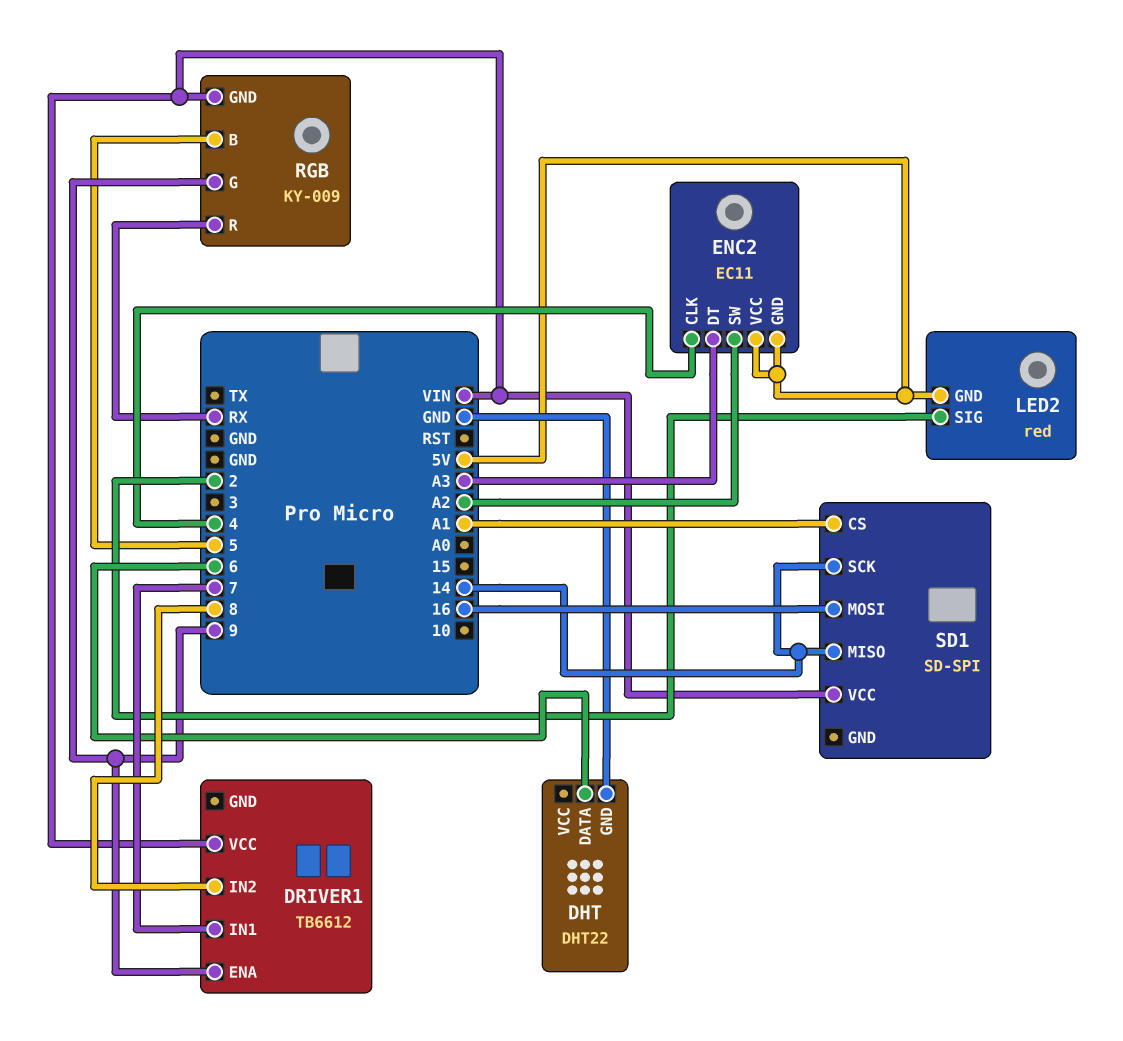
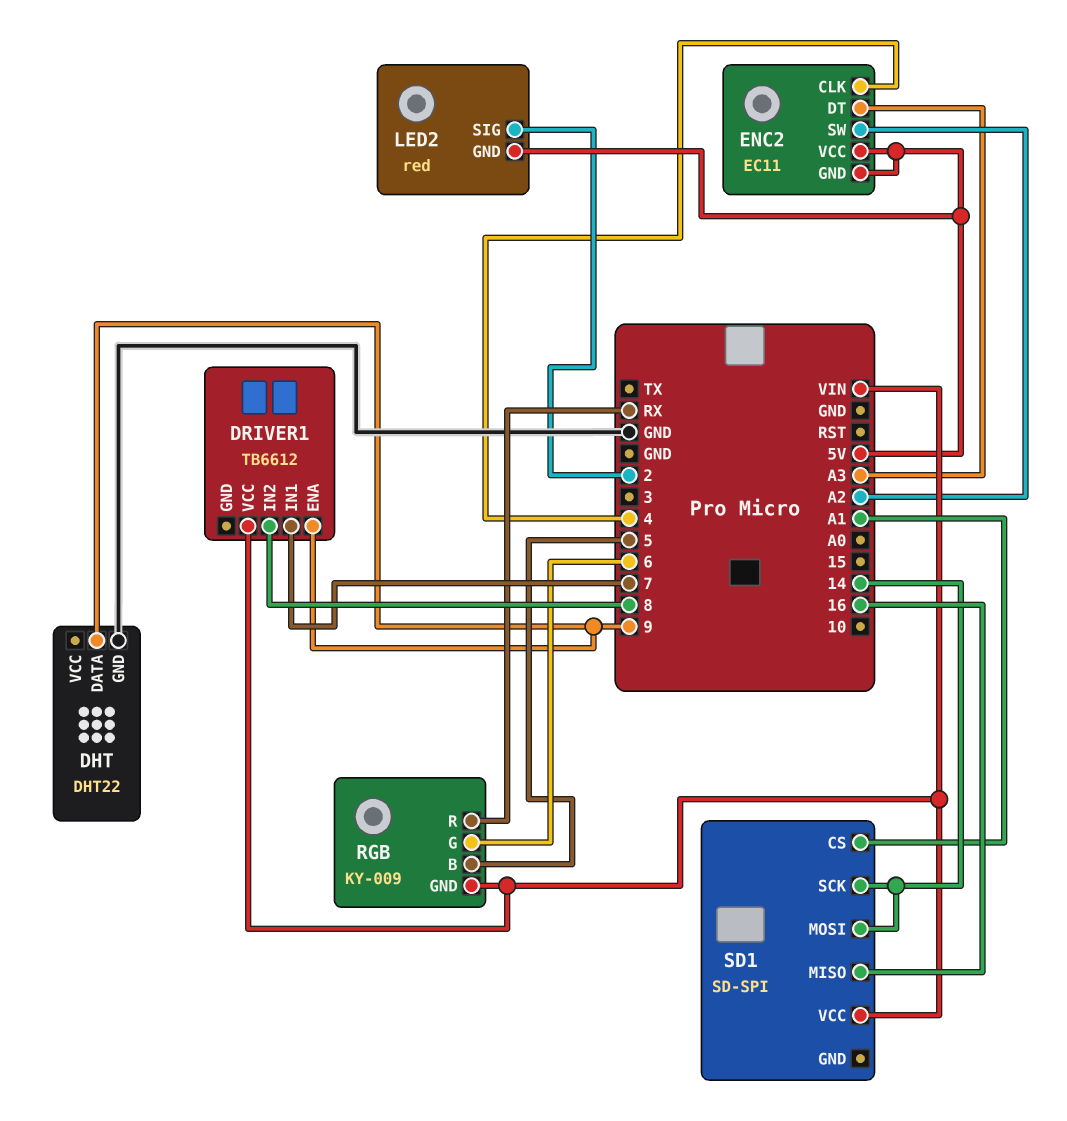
DHT pin DATA: 6 -> 9
RGB pin G: 9 -> 6
SD1 pin MISO: 14 -> 16
SD1 pin MOSI: 16 -> 14

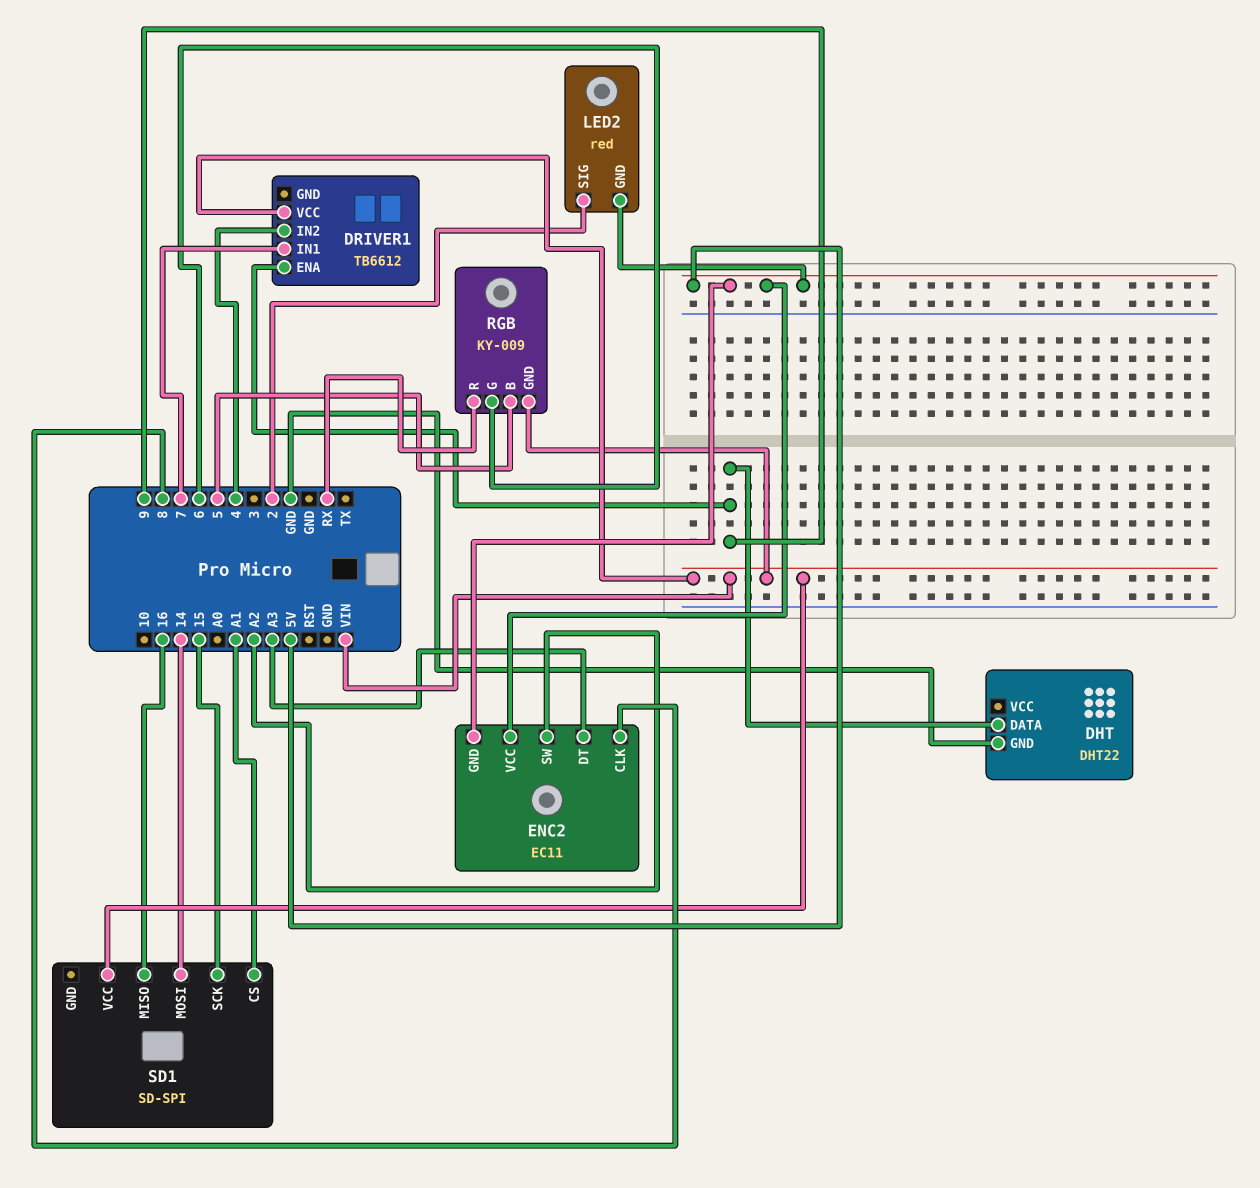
DRIVER1 pin IN2: 8 -> 4
ENC2 pin CLK: 4 -> 8
SD1 pin SCK: 14 -> 15

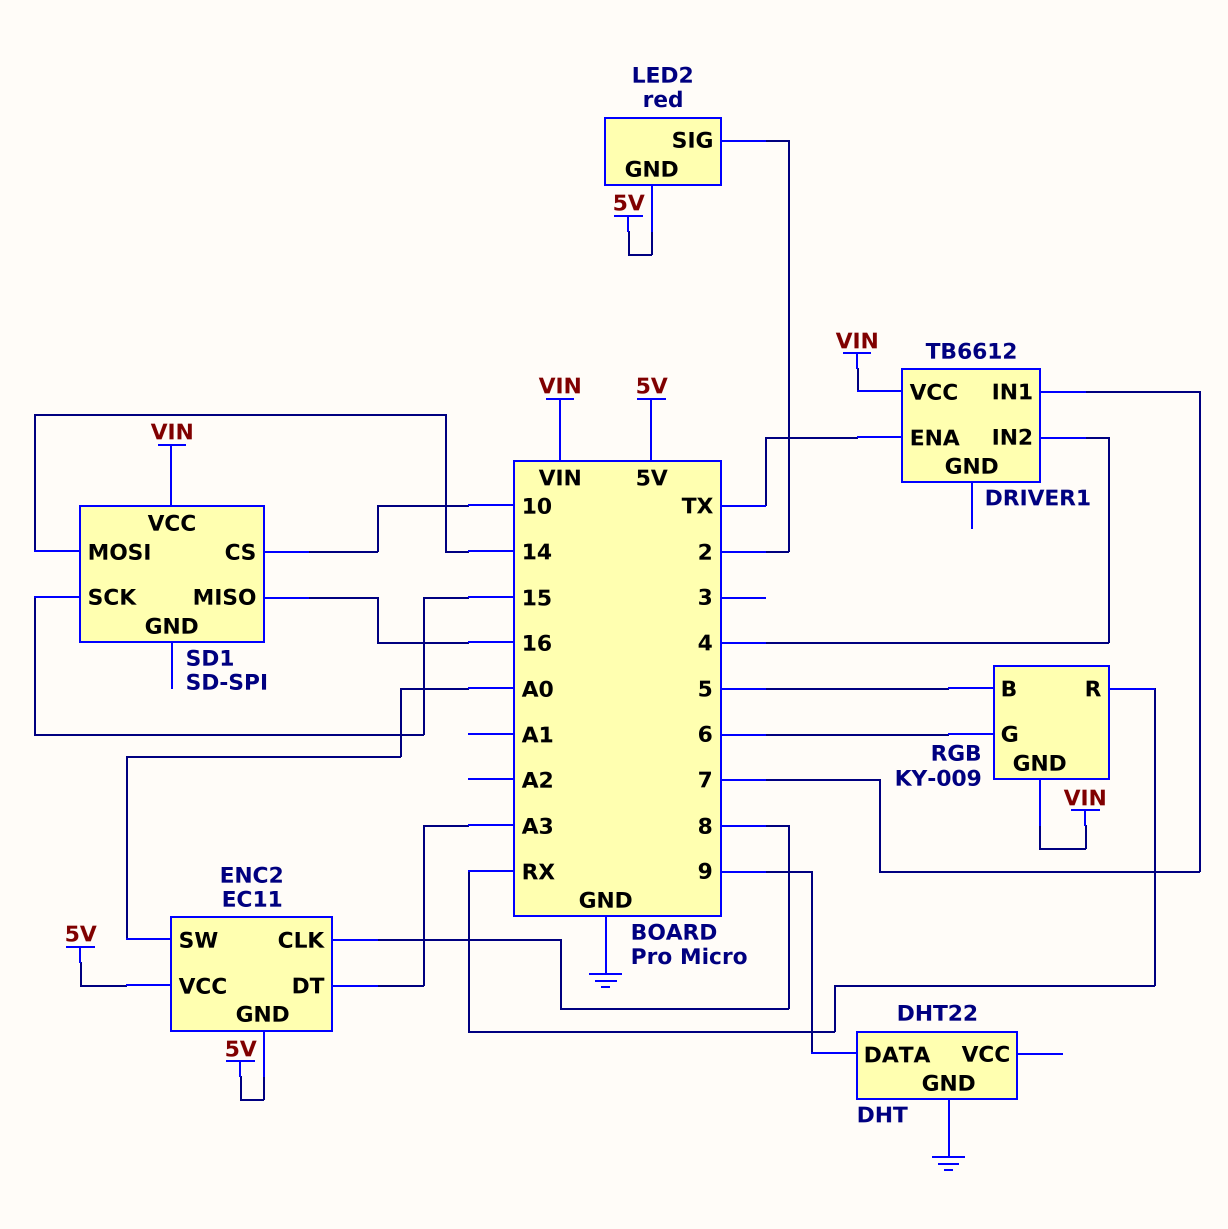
DRIVER1 pin ENA: 9 -> TX
ENC2 pin SW: A2 -> A0
SD1 pin CS: A1 -> 10

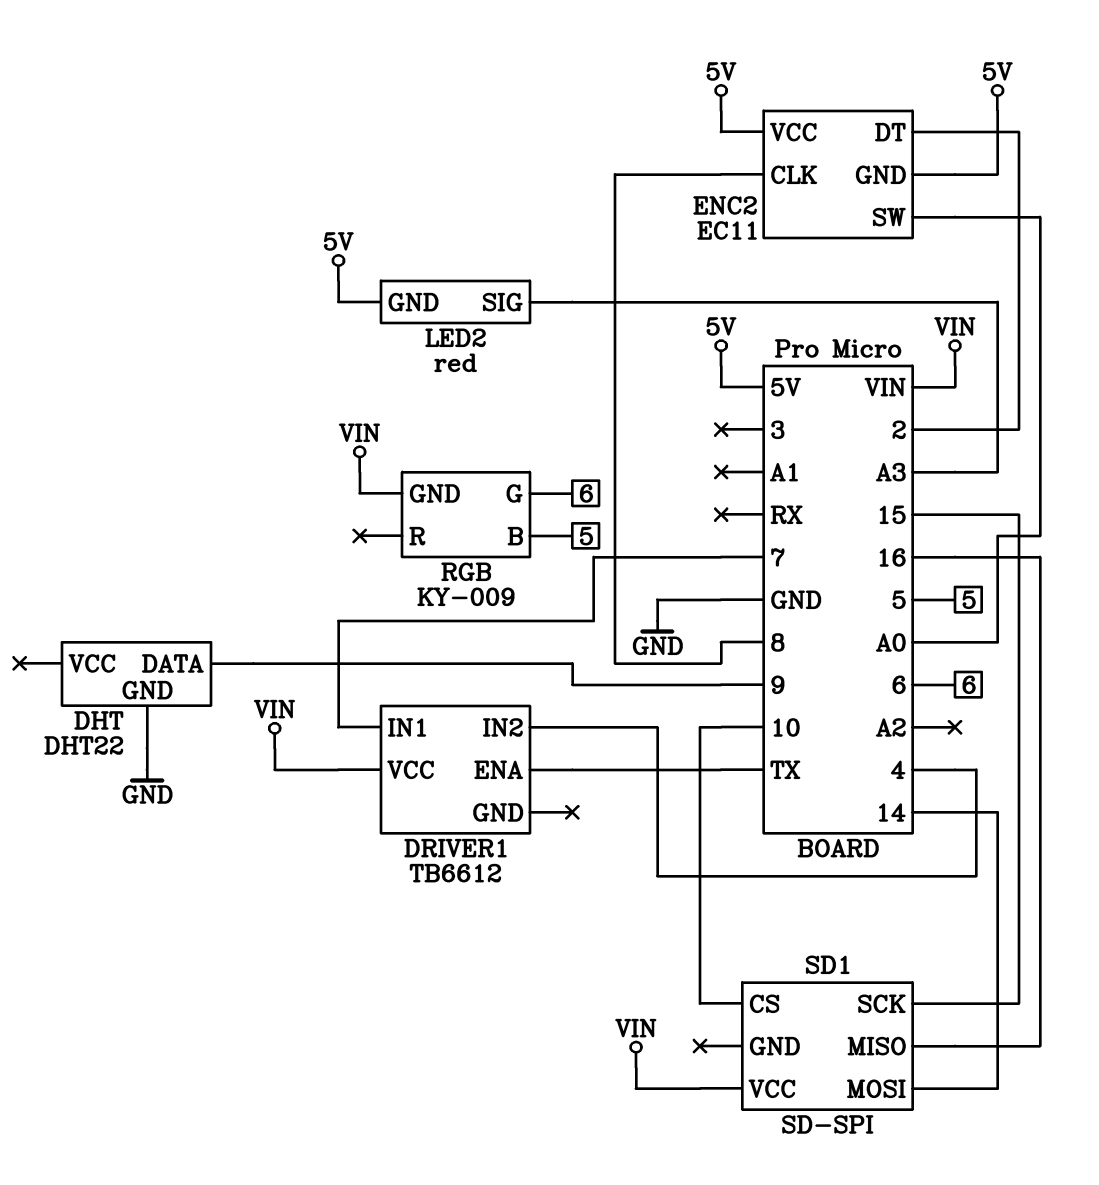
ENC2 pin DT: A3 -> 2
LED2 pin SIG: 2 -> A3
RGB pin R: RX -> none

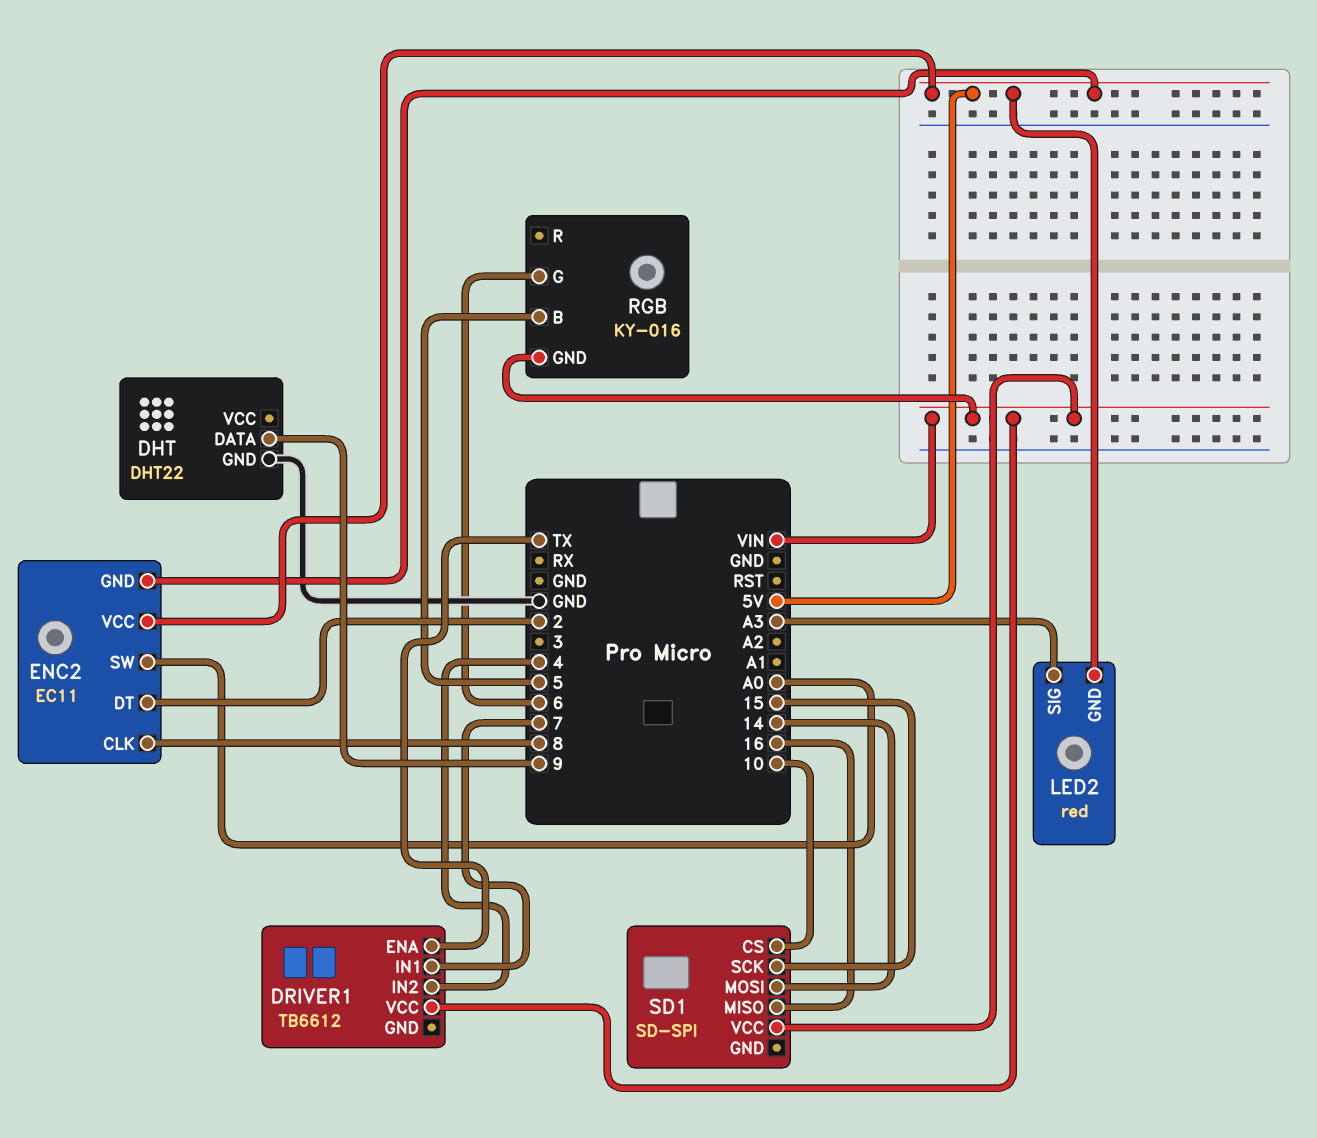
RGB: KY-009 -> KY-016

